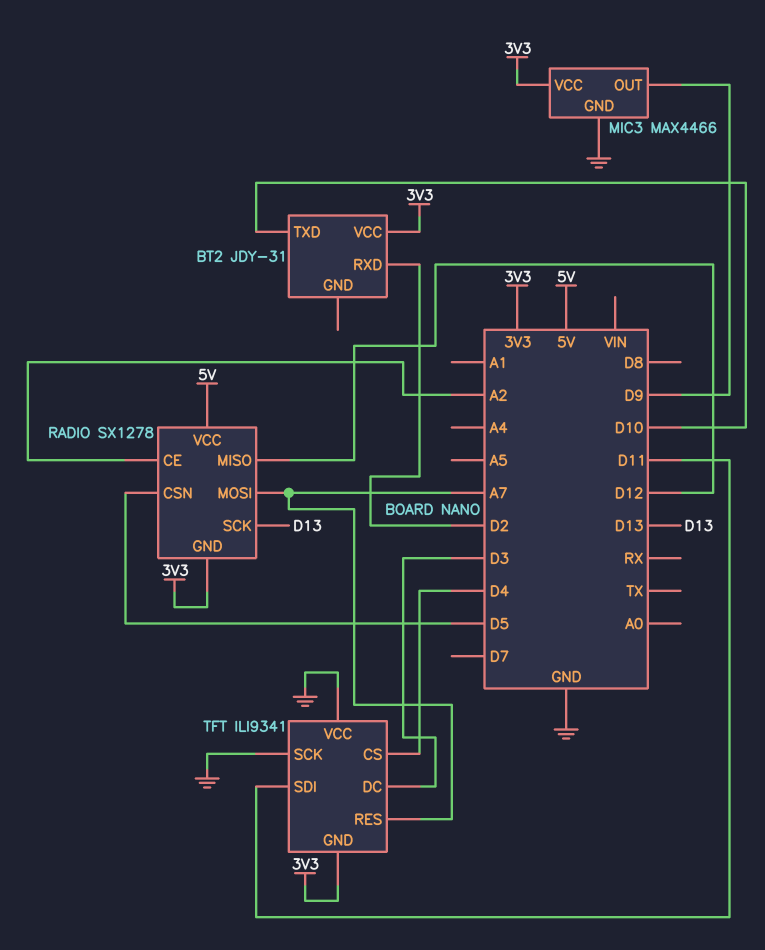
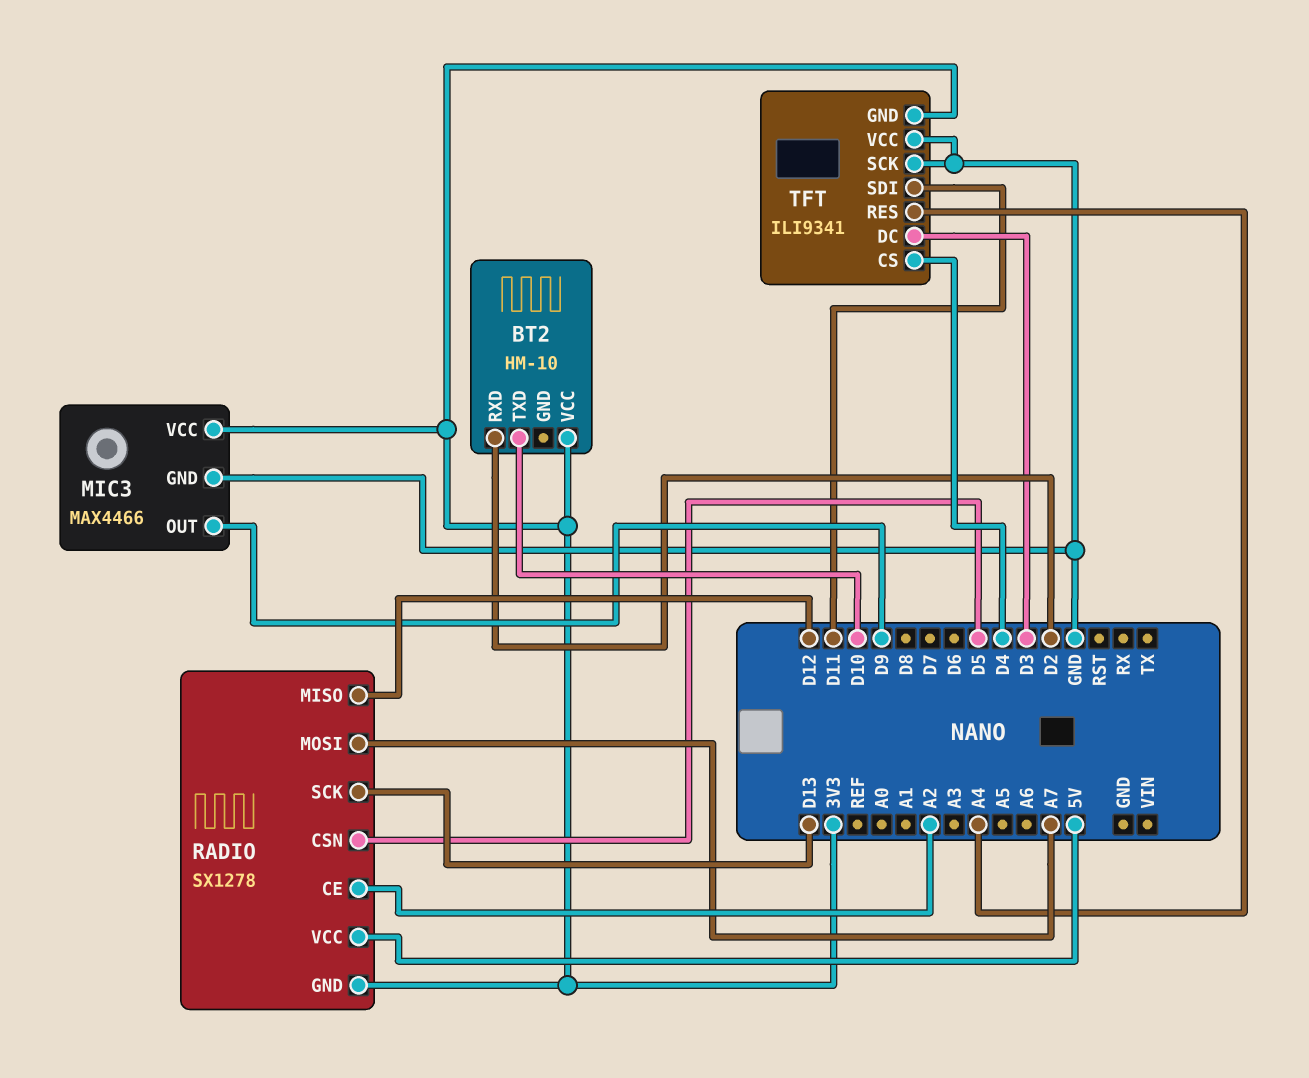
BT2: JDY-31 -> HM-10
TFT pin RES: A7 -> A4

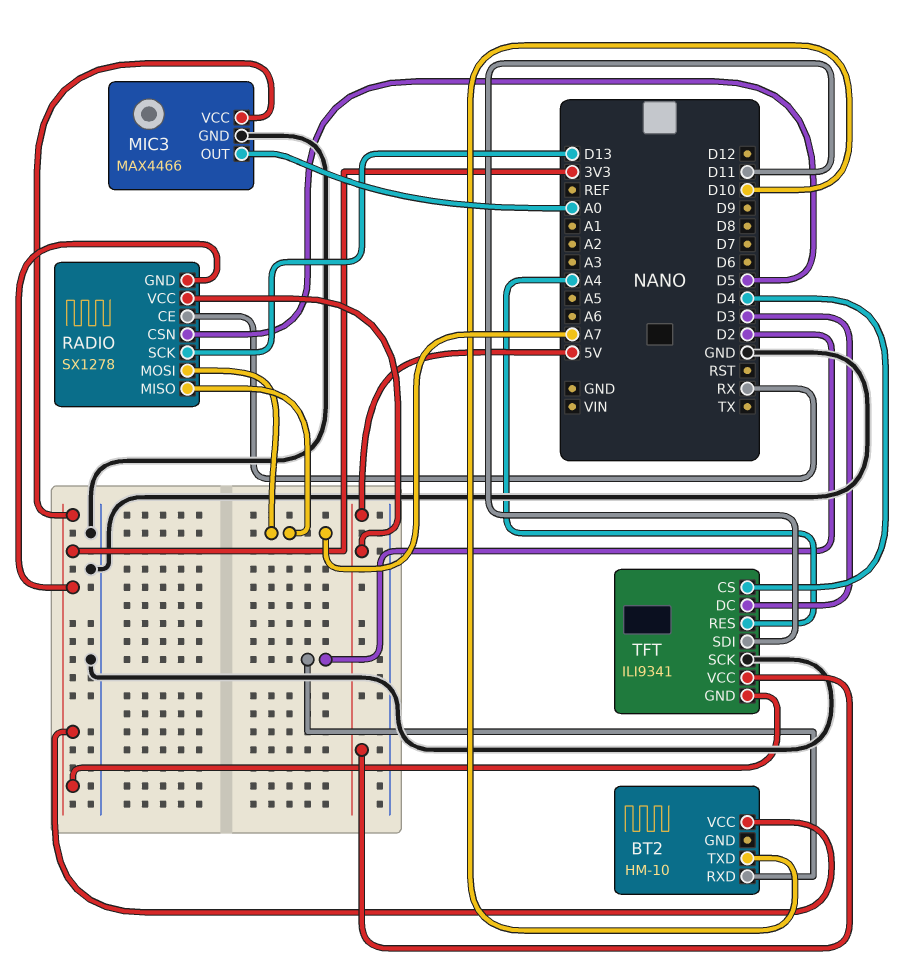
MIC3 pin OUT: D9 -> A0
RADIO pin CE: A2 -> RX
RADIO pin MISO: D12 -> A7
TFT pin VCC: GND -> 5V

